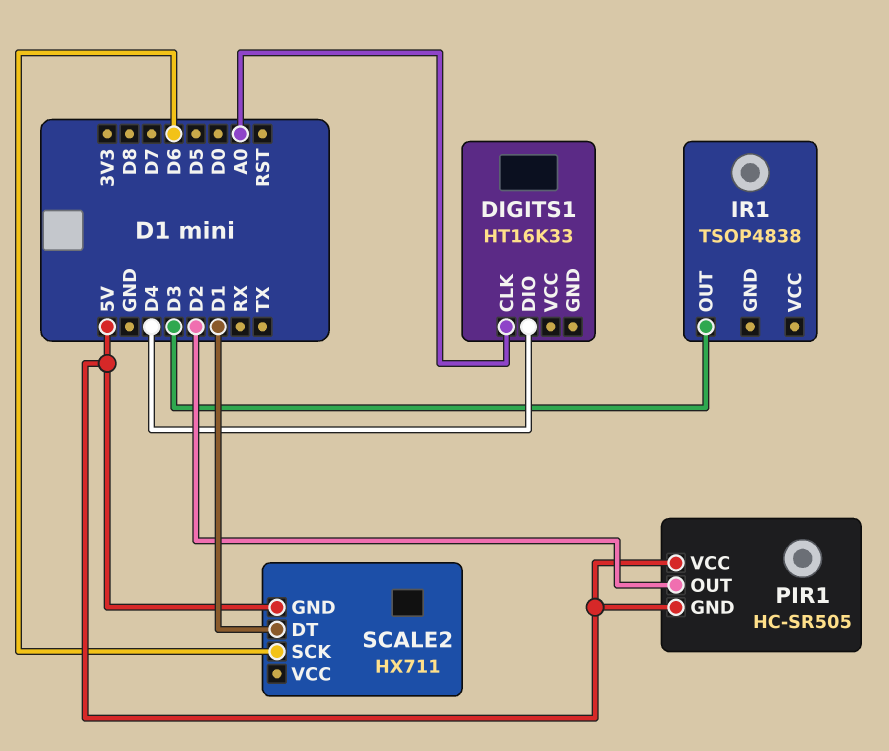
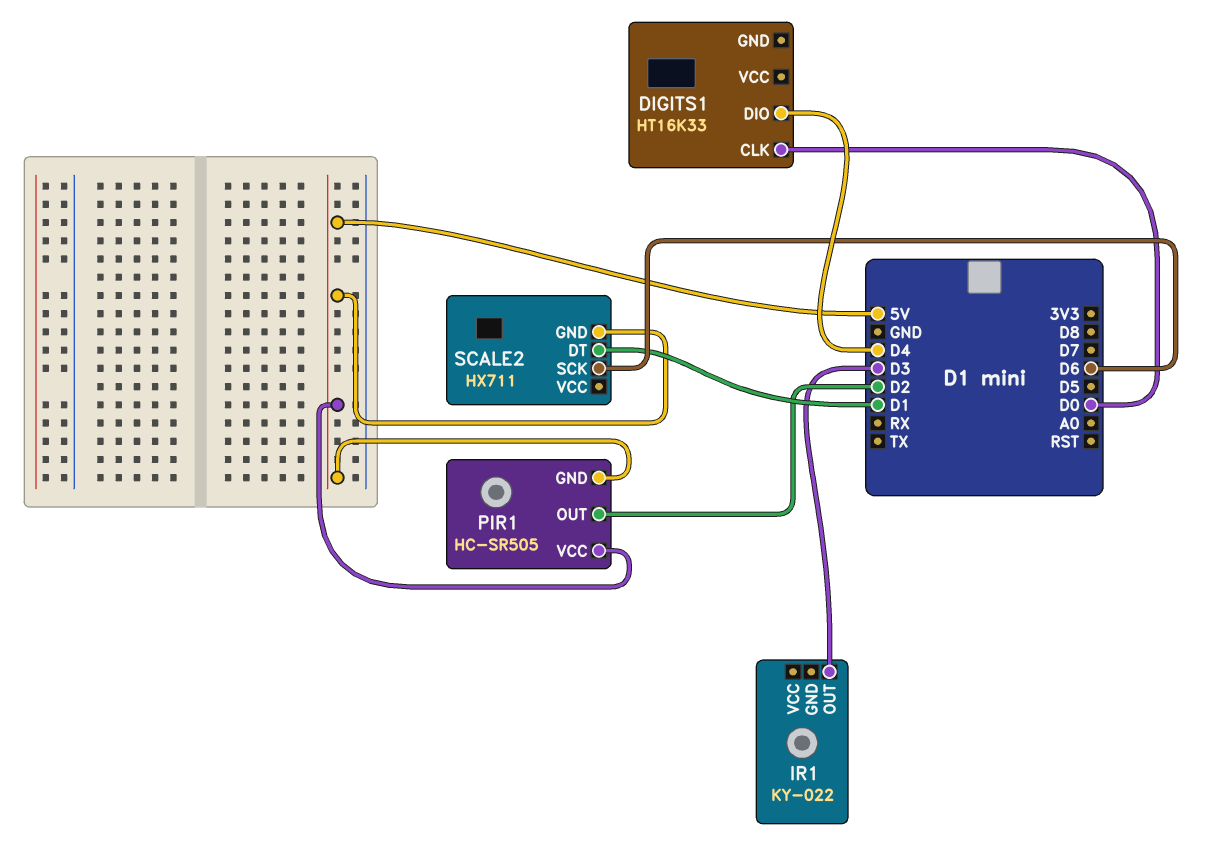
DIGITS1 pin CLK: A0 -> D0
IR1: TSOP4838 -> KY-022

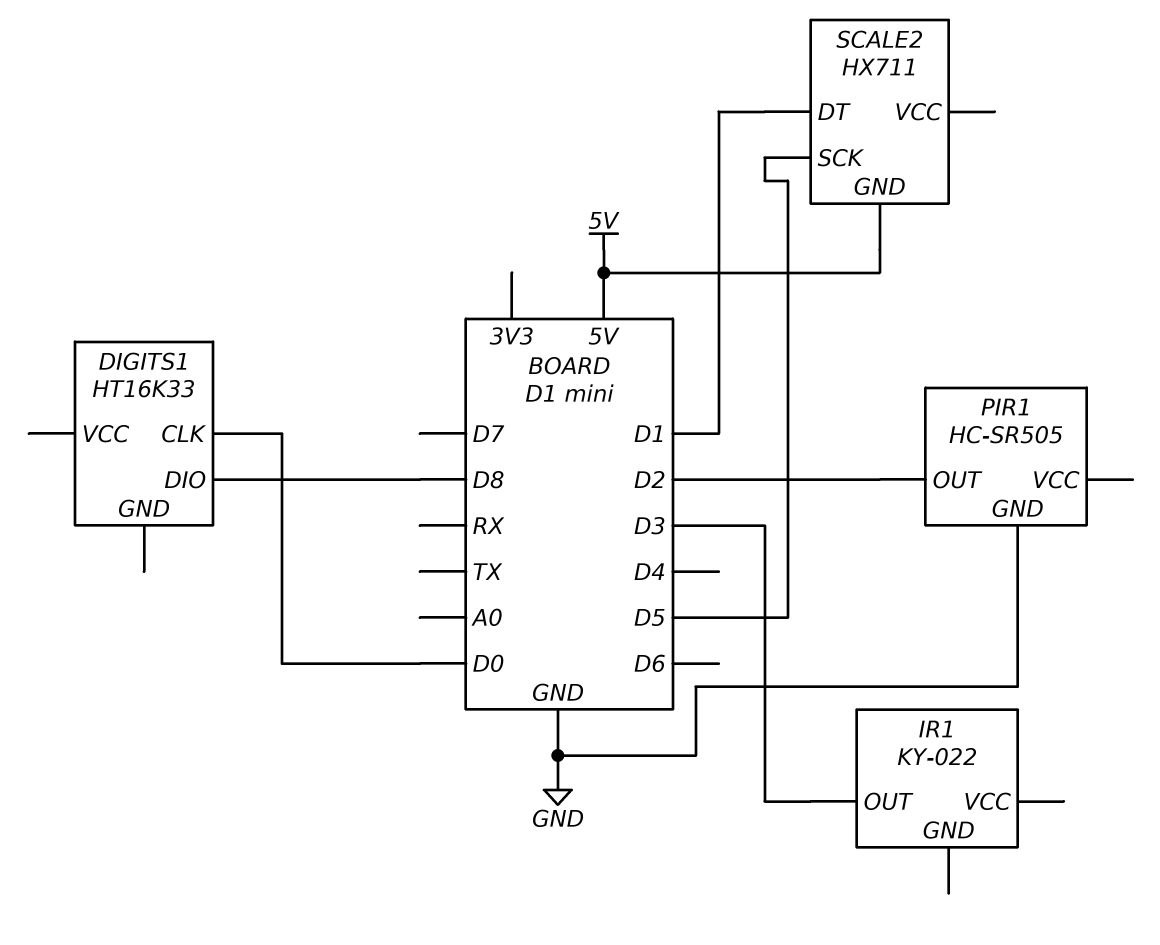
DIGITS1 pin DIO: D4 -> D8
PIR1 pin GND: 5V -> GND
PIR1 pin VCC: 5V -> none
SCALE2 pin SCK: D6 -> D5

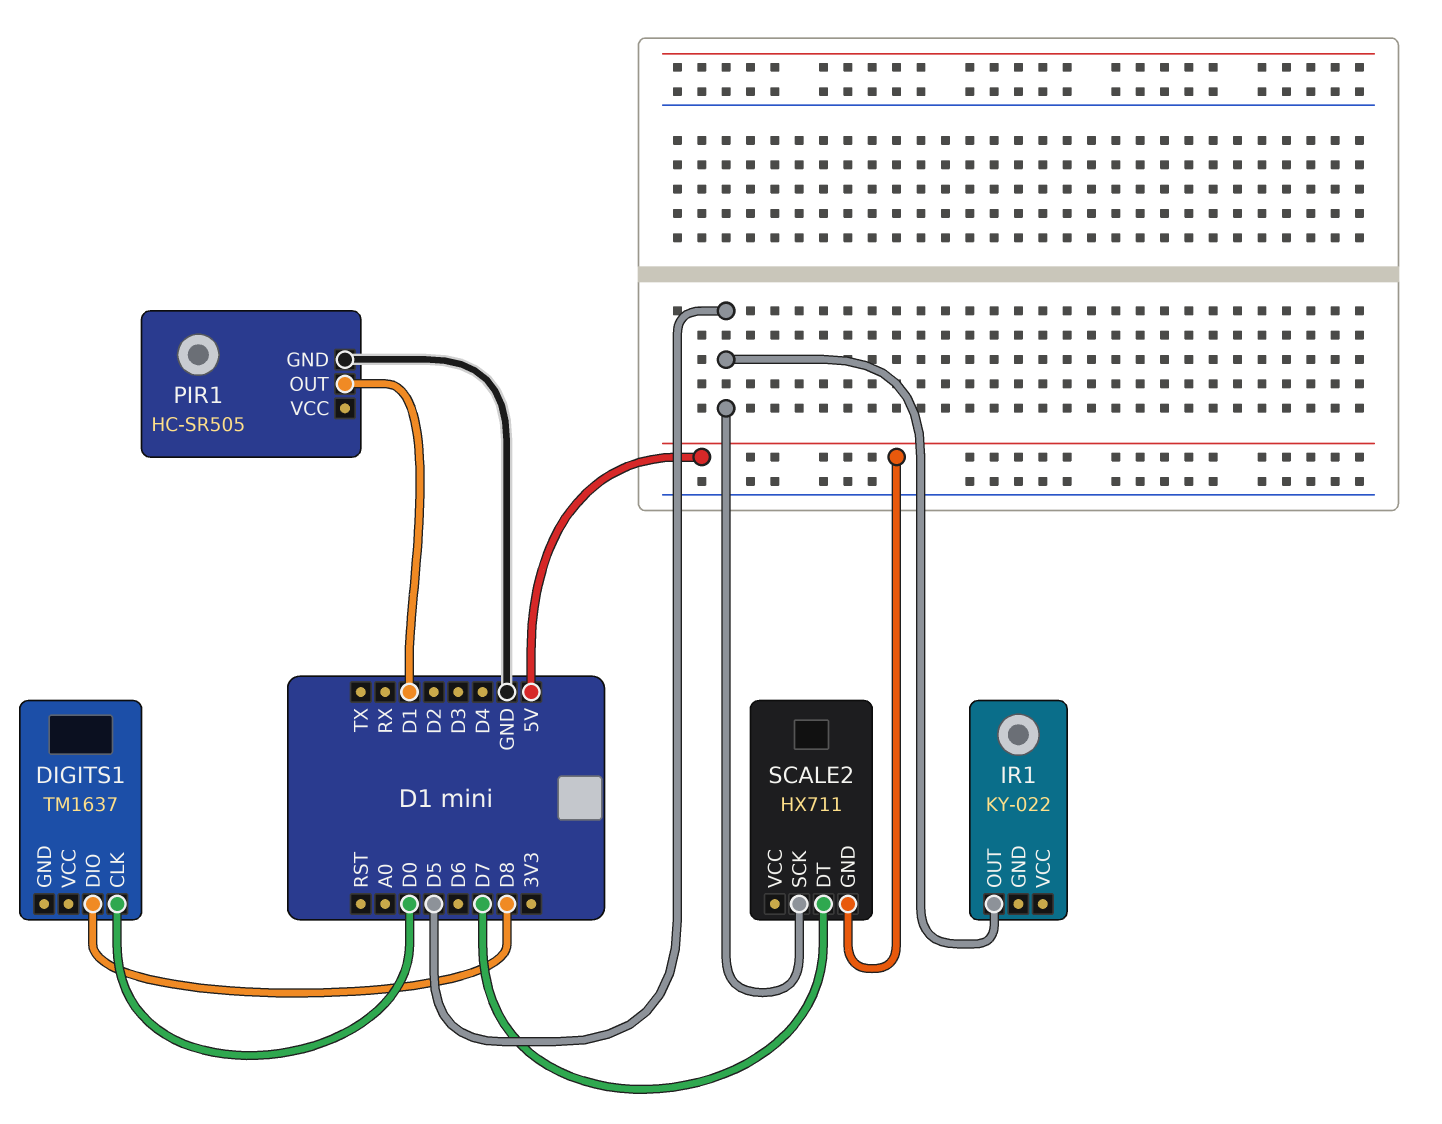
DIGITS1: HT16K33 -> TM1637
IR1 pin OUT: D3 -> D5
PIR1 pin OUT: D2 -> D1
SCALE2 pin DT: D1 -> D7

